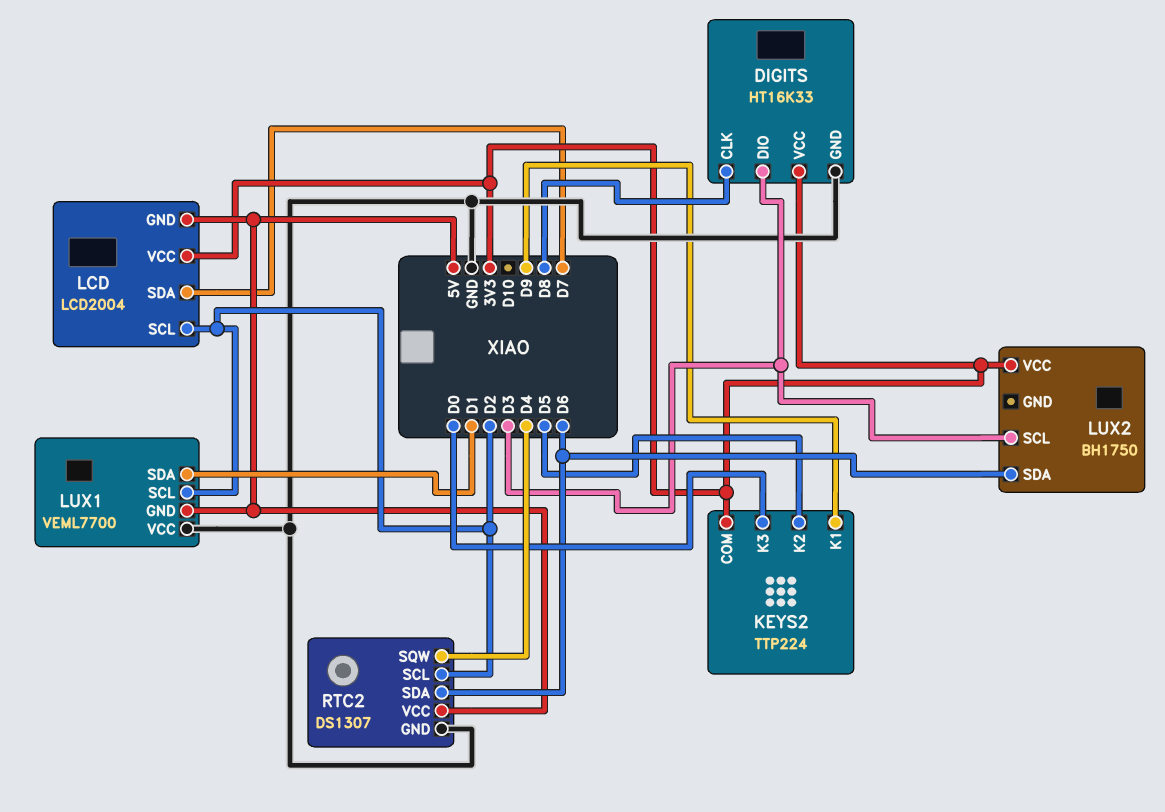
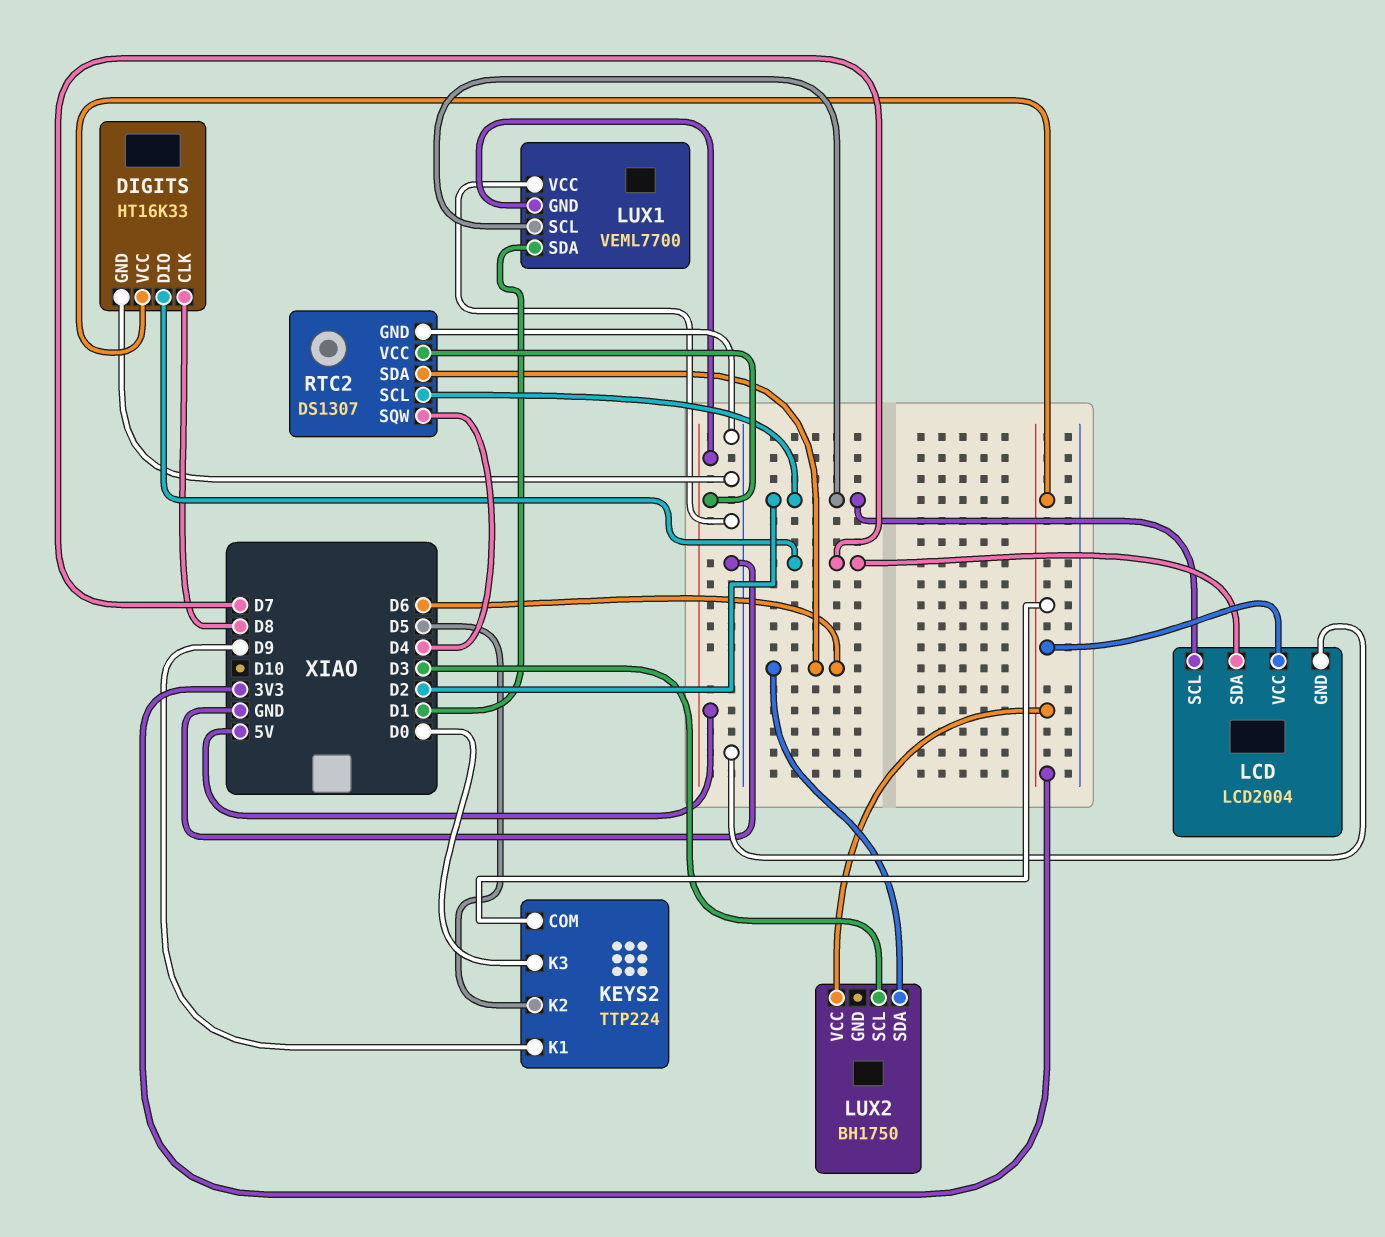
DIGITS pin DIO: D3 -> D7
LCD pin GND: 5V -> GND

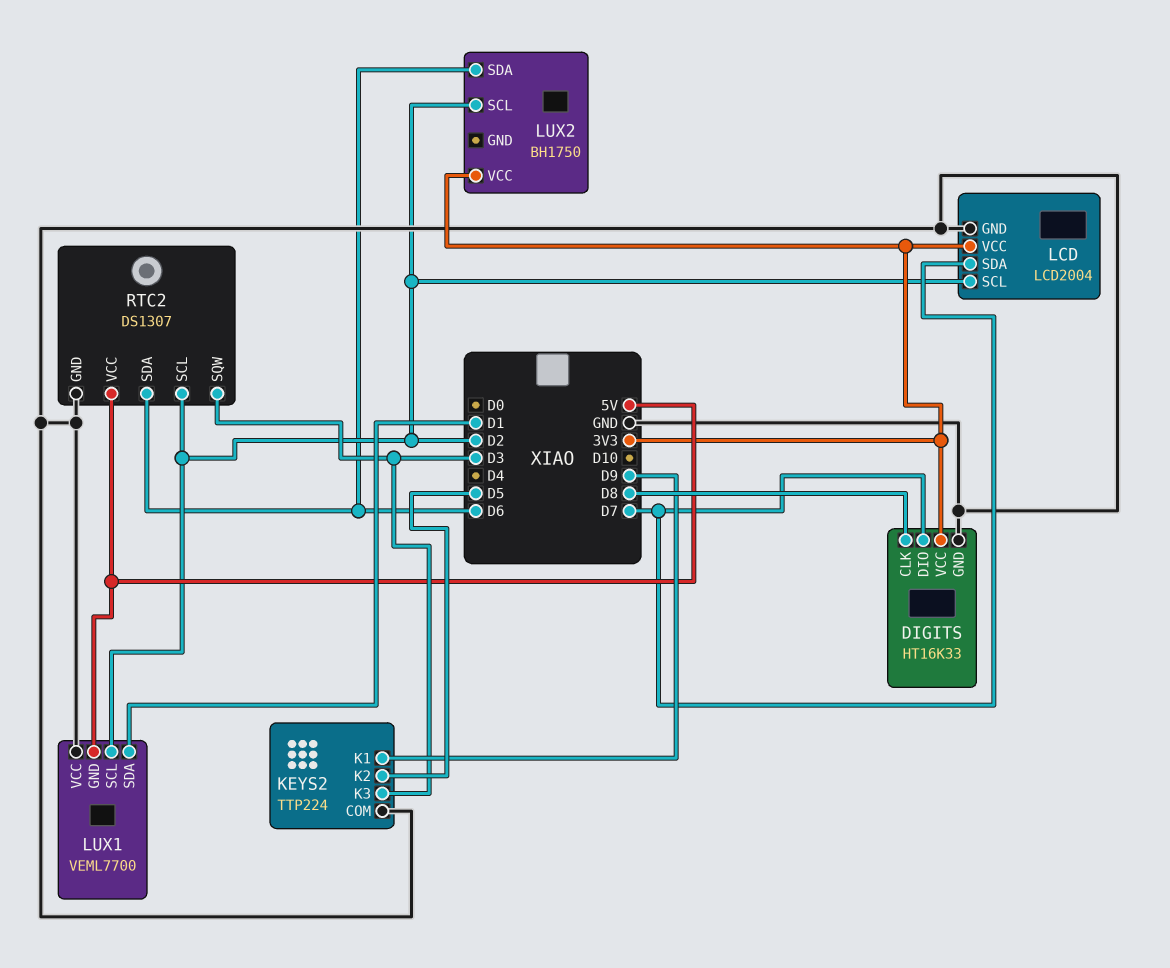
KEYS2 pin COM: 3V3 -> GND
KEYS2 pin K3: D0 -> D3
LUX2 pin SCL: D3 -> D2
RTC2 pin SQW: D4 -> D3

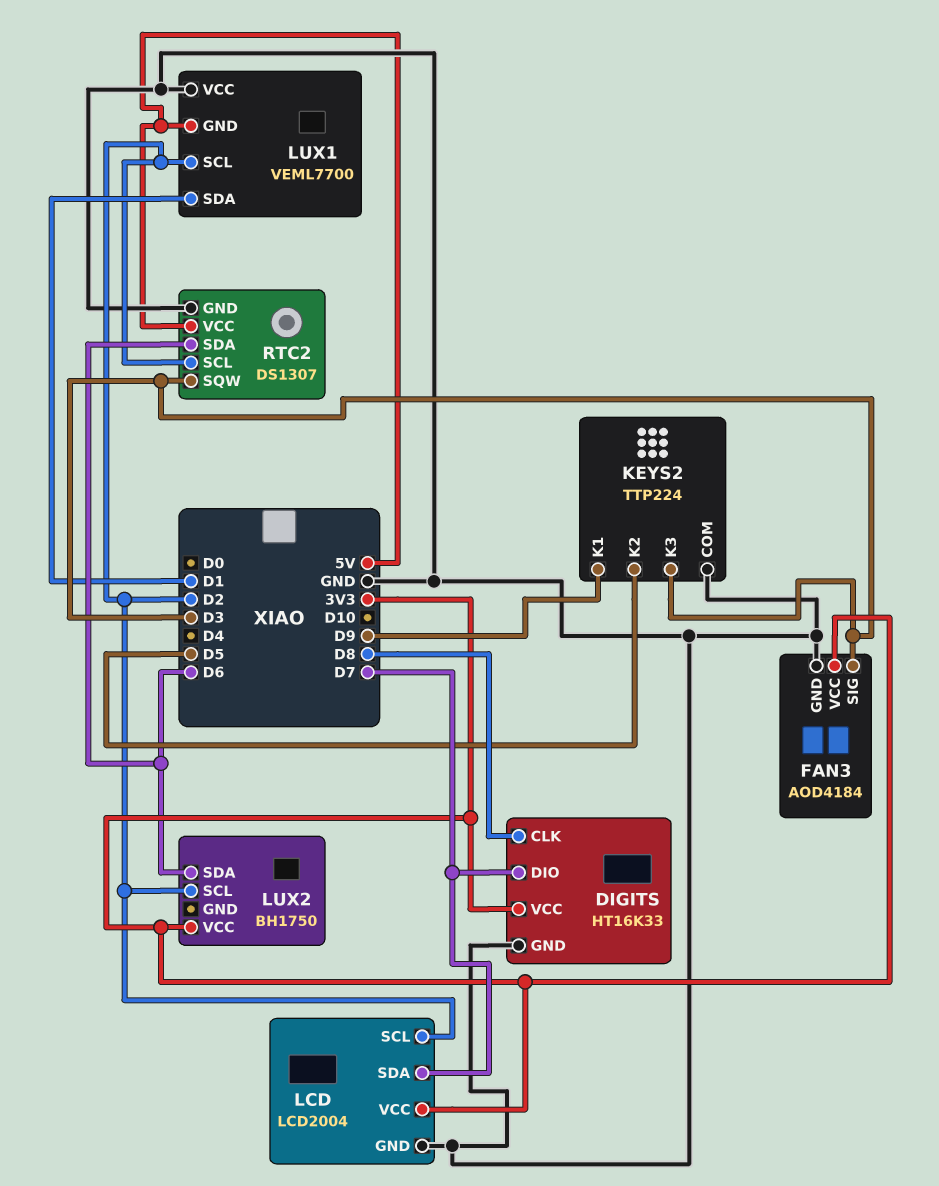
FAN3: none -> AOD4184
FAN3 pin GND: none -> GND
FAN3 pin SIG: none -> D3
FAN3 pin VCC: none -> 3V3

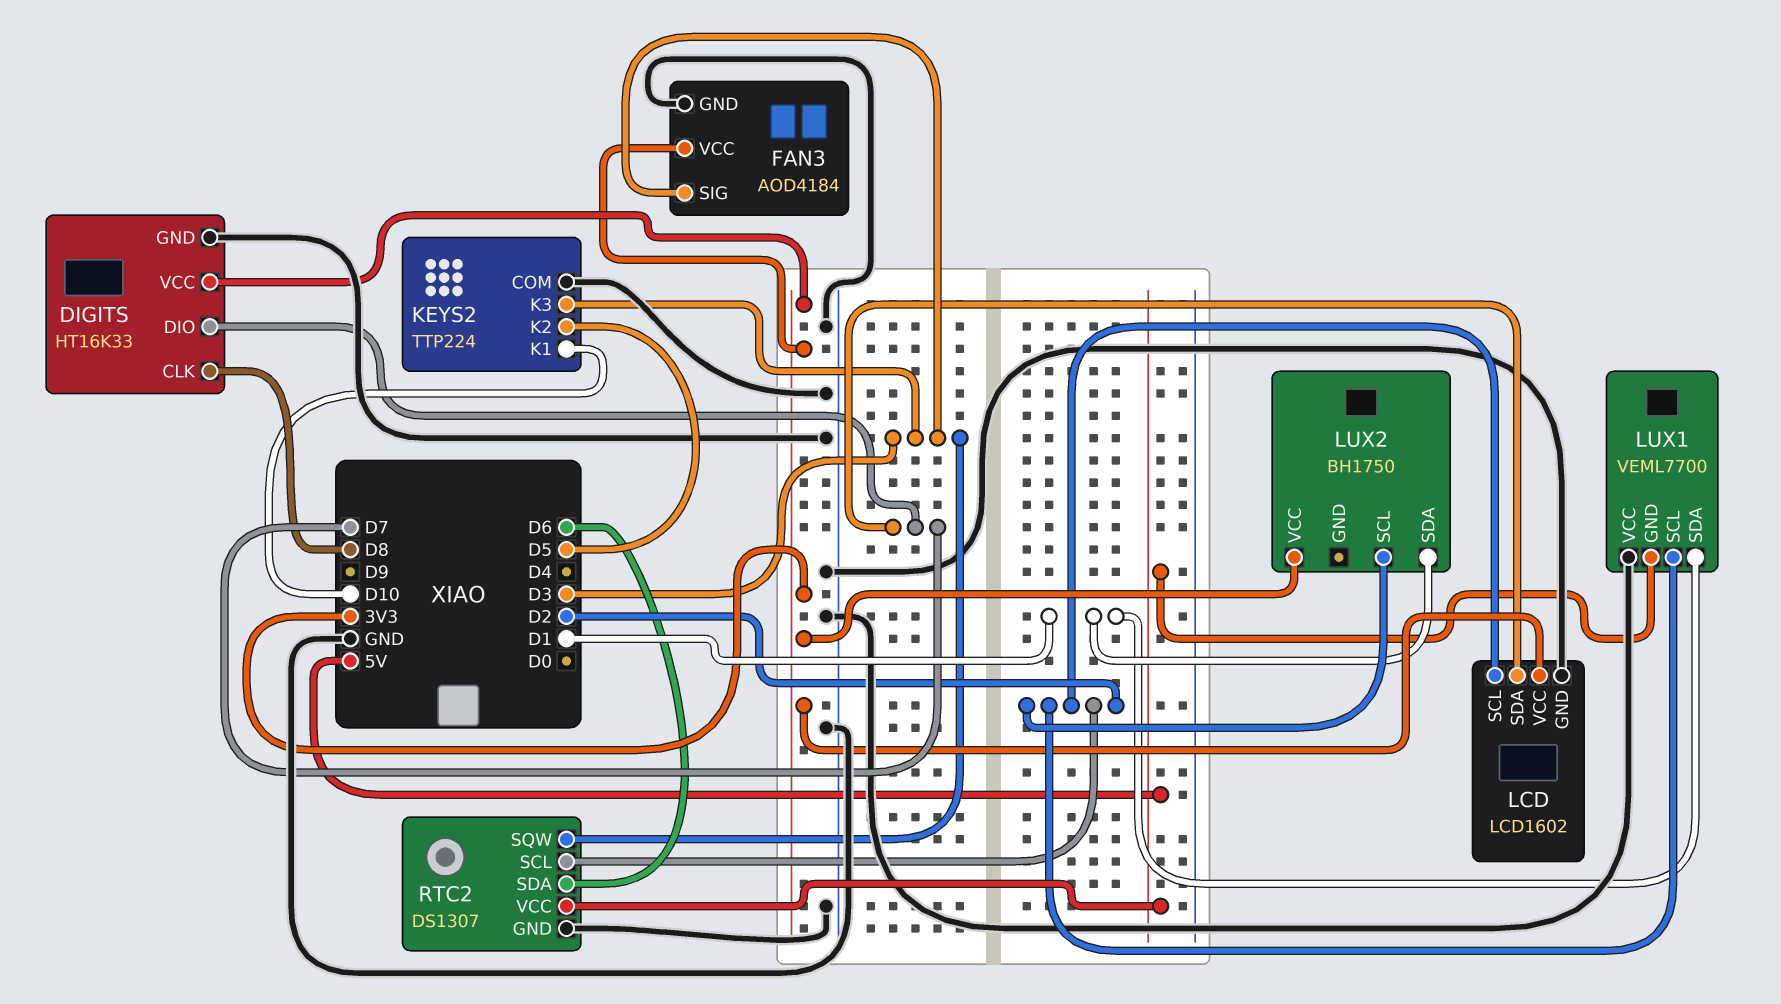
KEYS2 pin K1: D9 -> D10
LCD: LCD2004 -> LCD1602
LUX2 pin SDA: D6 -> D1

